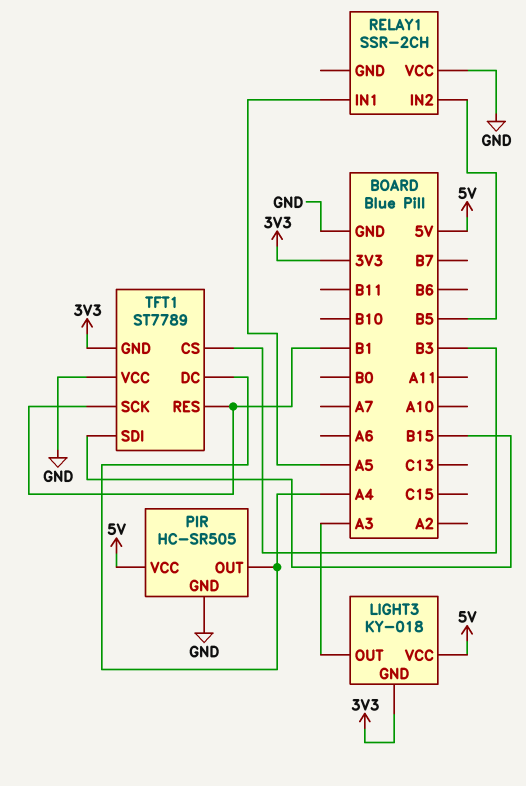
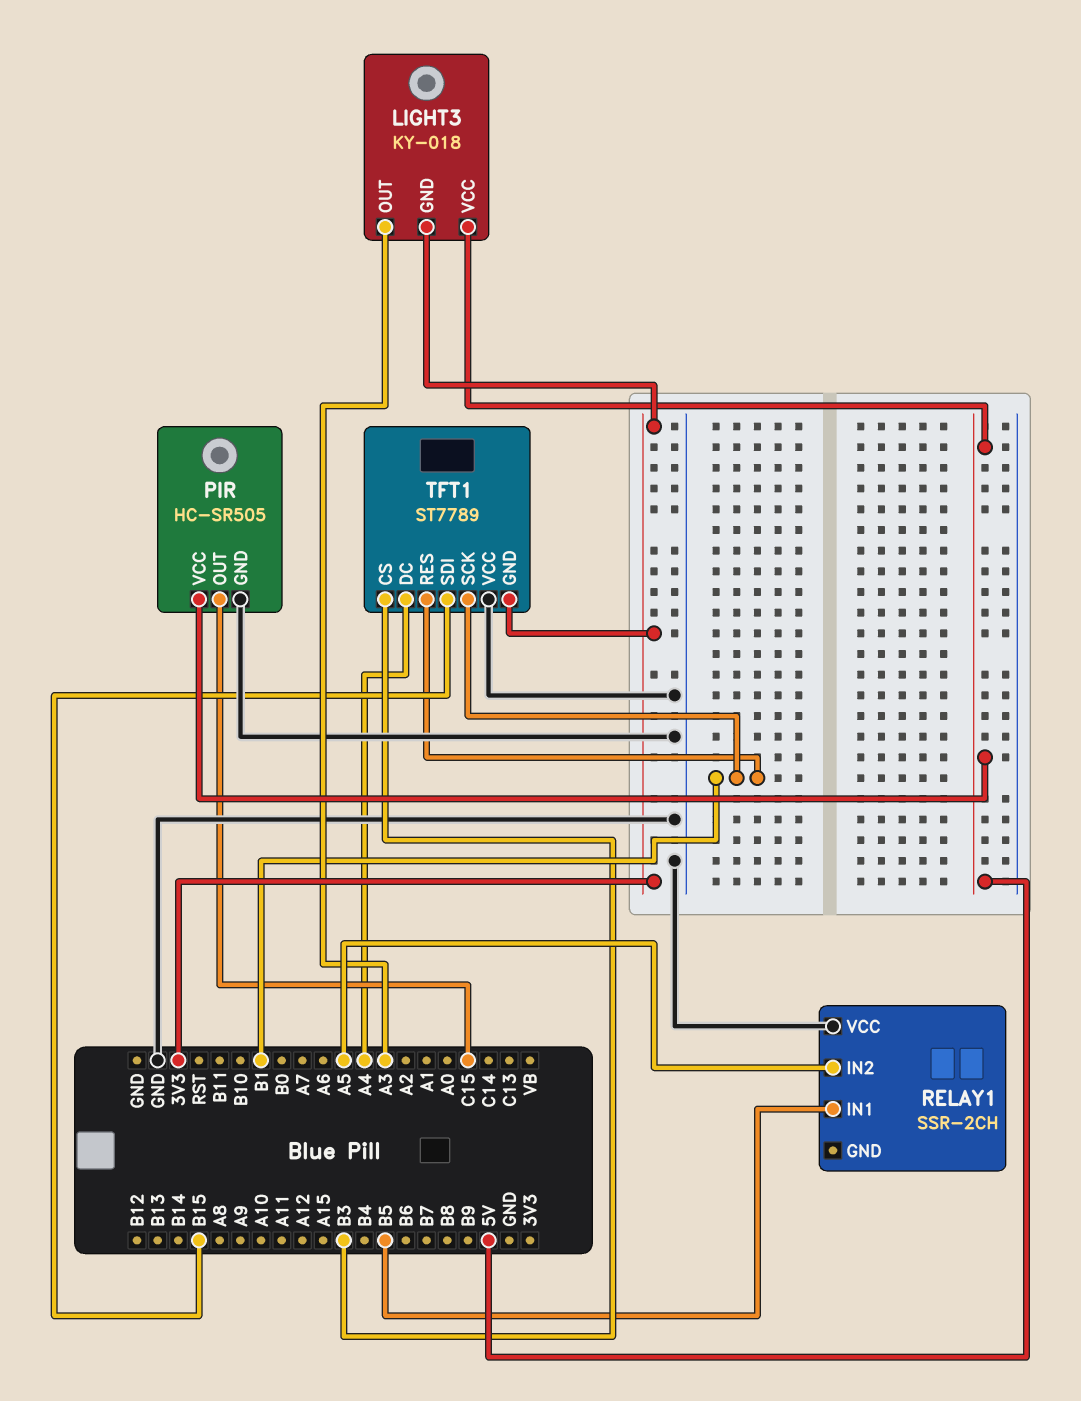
PIR pin OUT: A4 -> C15
RELAY1 pin IN1: A5 -> B5
RELAY1 pin IN2: B5 -> A5

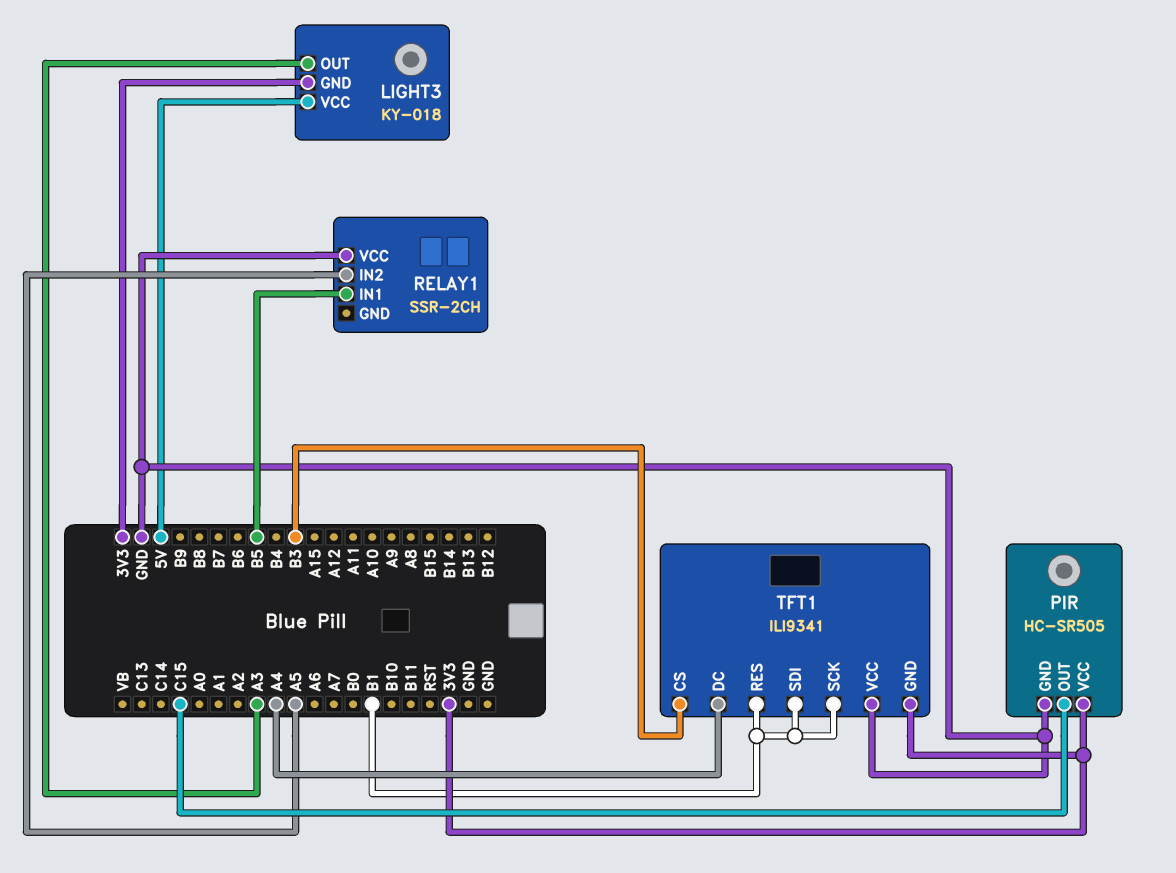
PIR pin VCC: 5V -> 3V3
TFT1: ST7789 -> ILI9341
TFT1 pin SDI: B15 -> B1

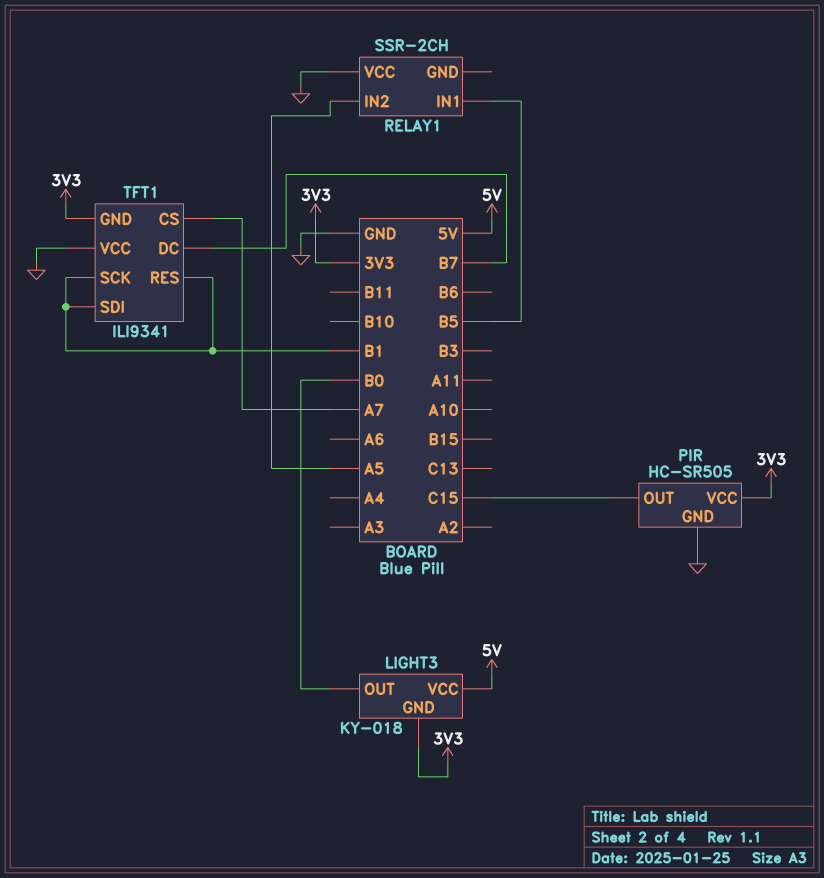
LIGHT3 pin OUT: A3 -> B0
TFT1 pin CS: B3 -> A7
TFT1 pin DC: A4 -> B7

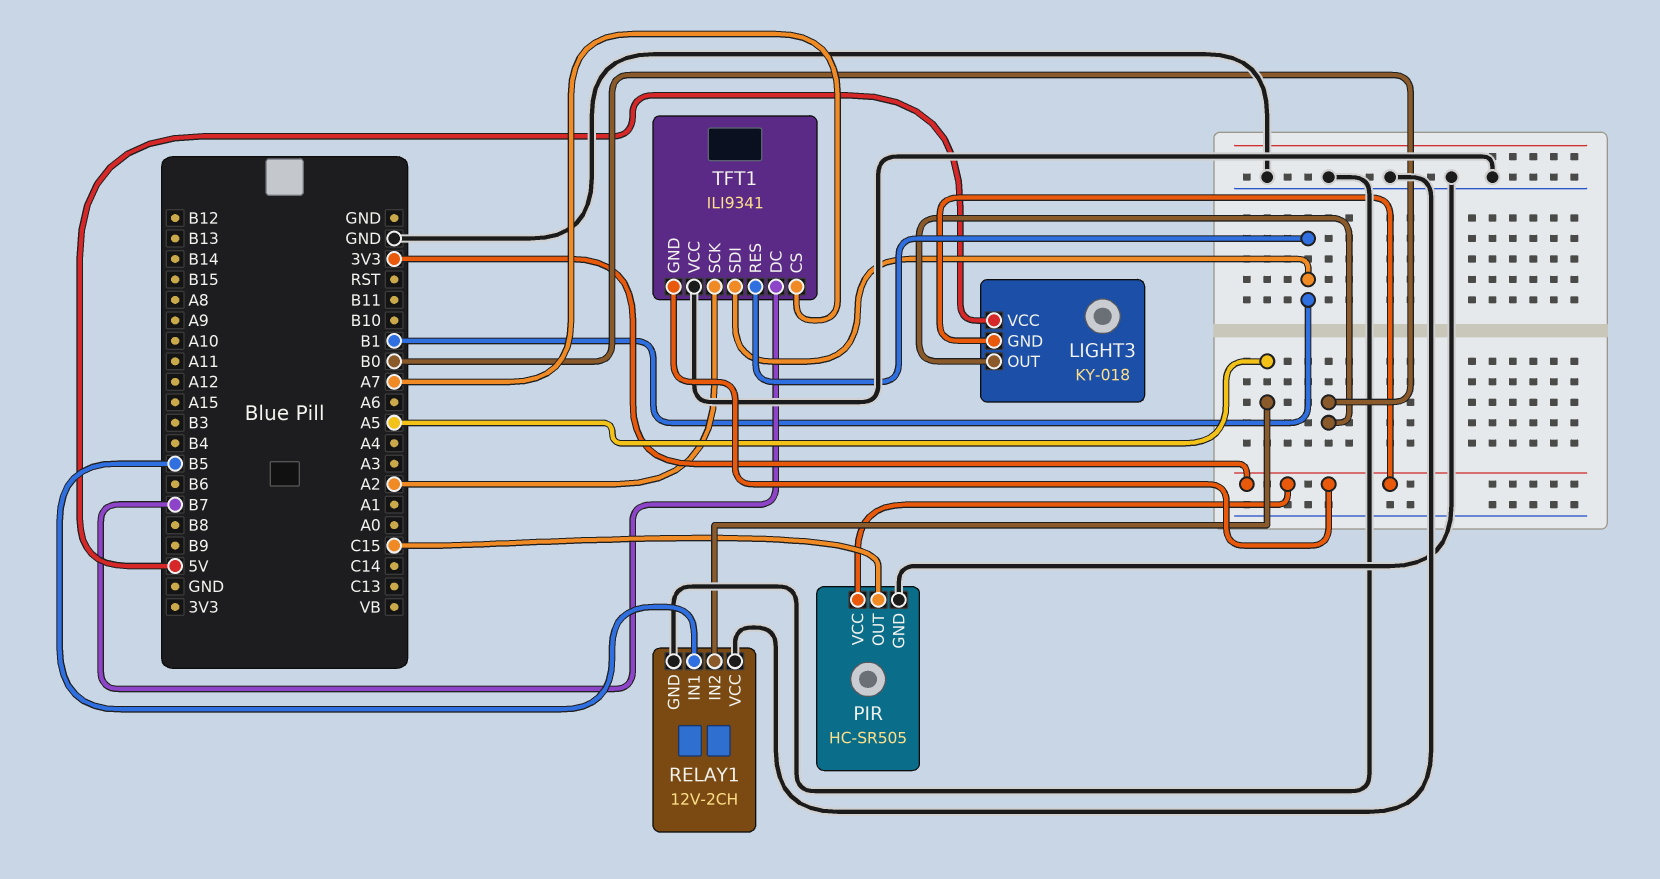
RELAY1: SSR-2CH -> 12V-2CH
RELAY1 pin GND: none -> GND
TFT1 pin SCK: B1 -> A2

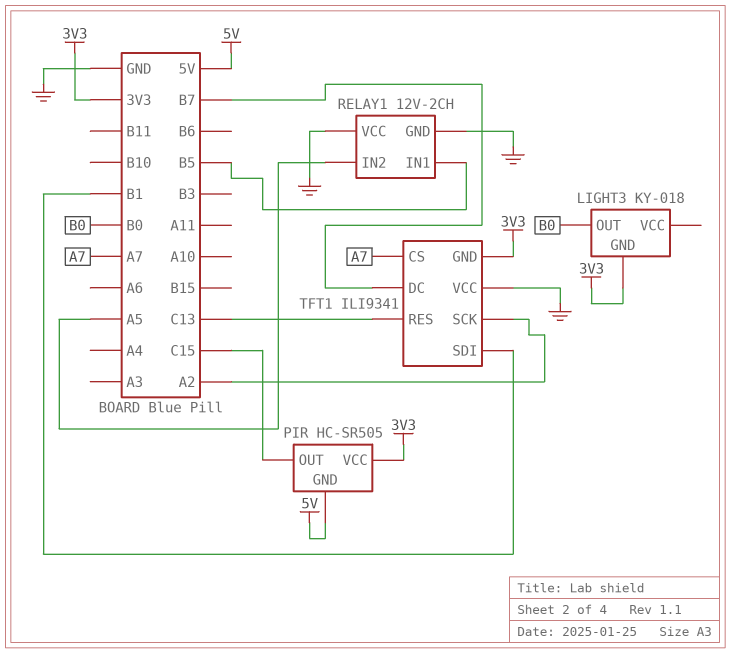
LIGHT3 pin VCC: 5V -> none
PIR pin GND: GND -> 5V
TFT1 pin RES: B1 -> C13

